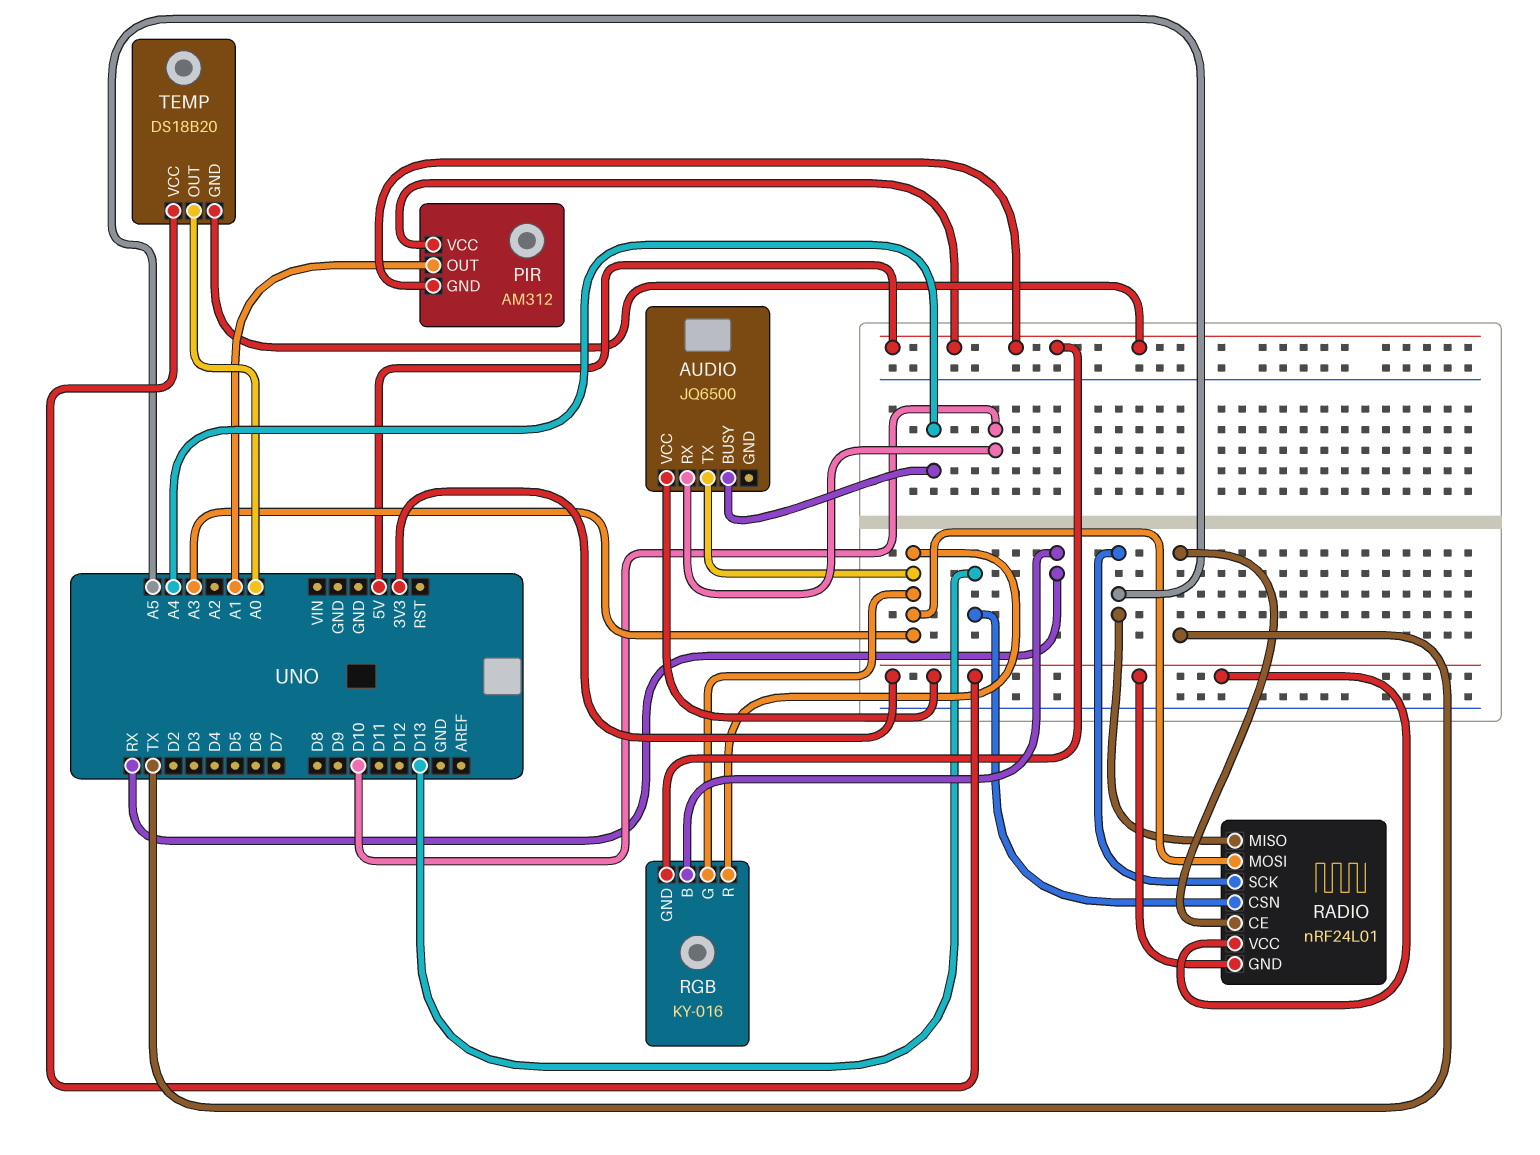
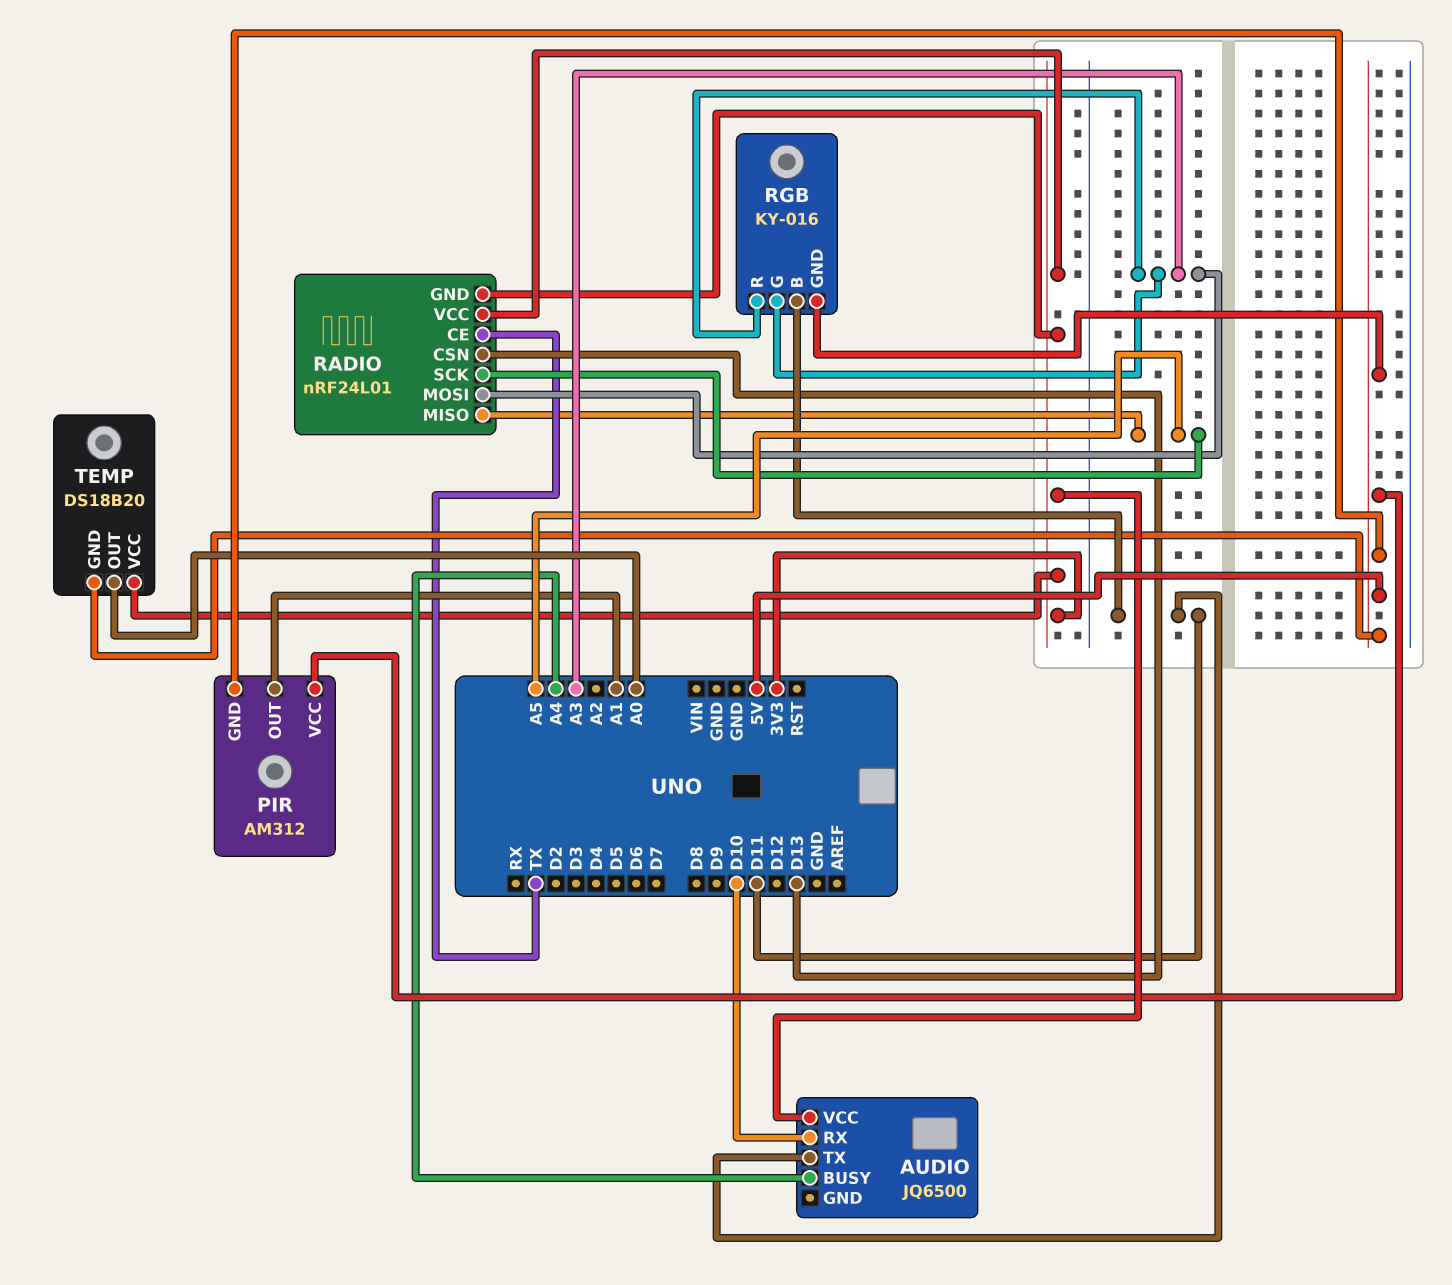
AUDIO pin TX: A3 -> D11
RGB pin B: RX -> D11

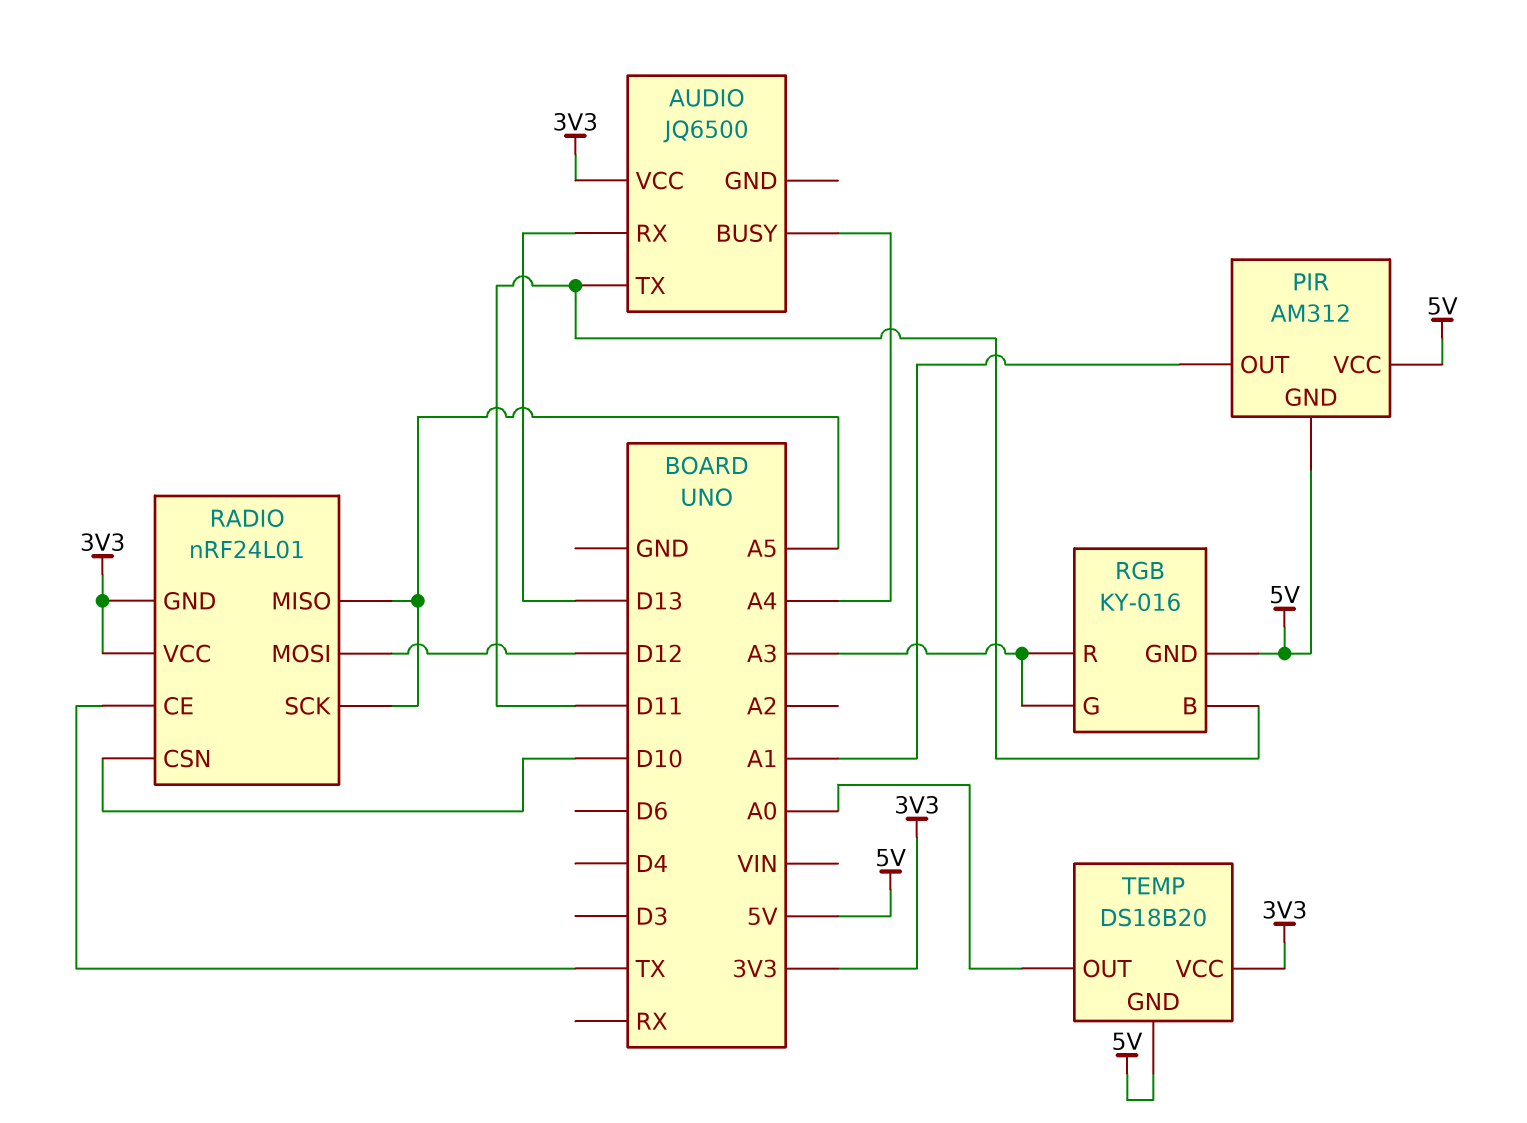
AUDIO pin RX: D10 -> D13
RADIO pin CSN: D13 -> D10
RADIO pin MOSI: A3 -> D12

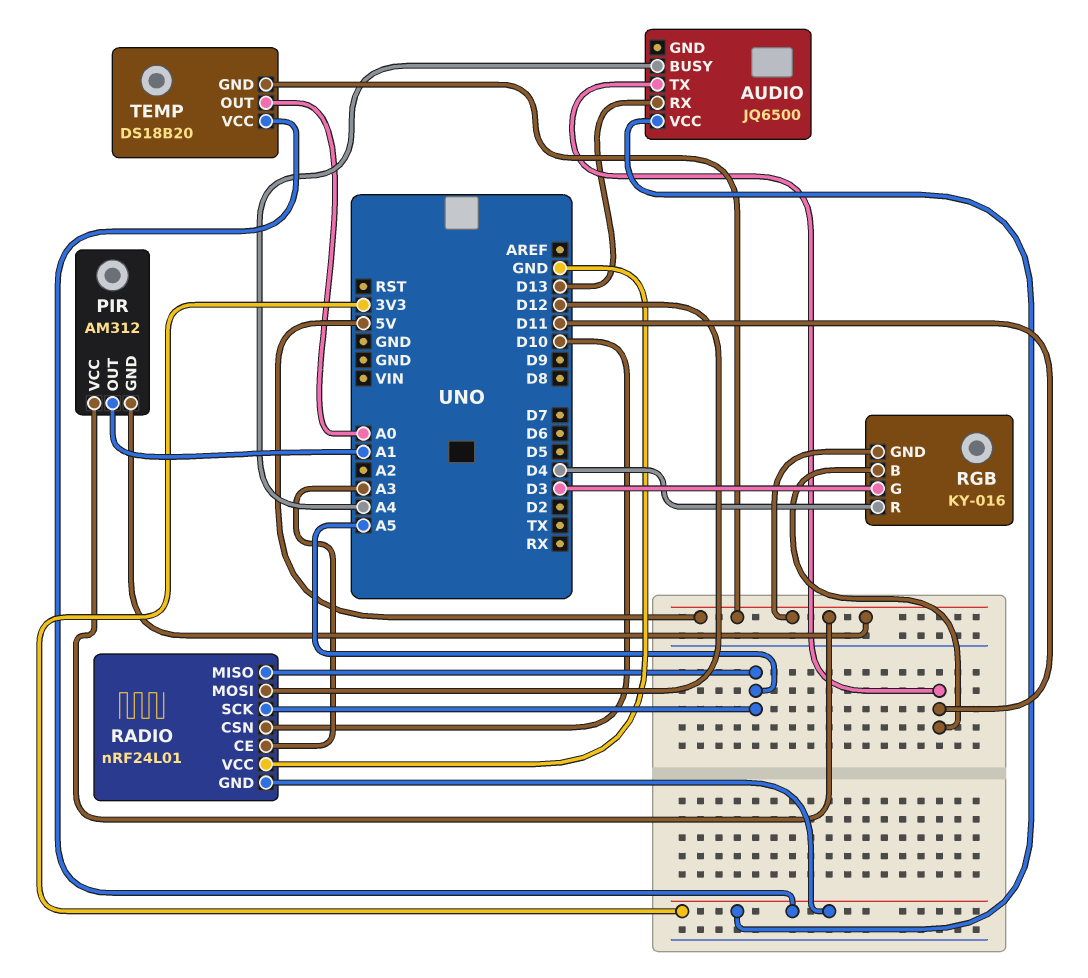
RADIO pin CE: TX -> A3
RADIO pin VCC: 3V3 -> GND
RGB pin G: A3 -> D3
RGB pin R: A3 -> D4

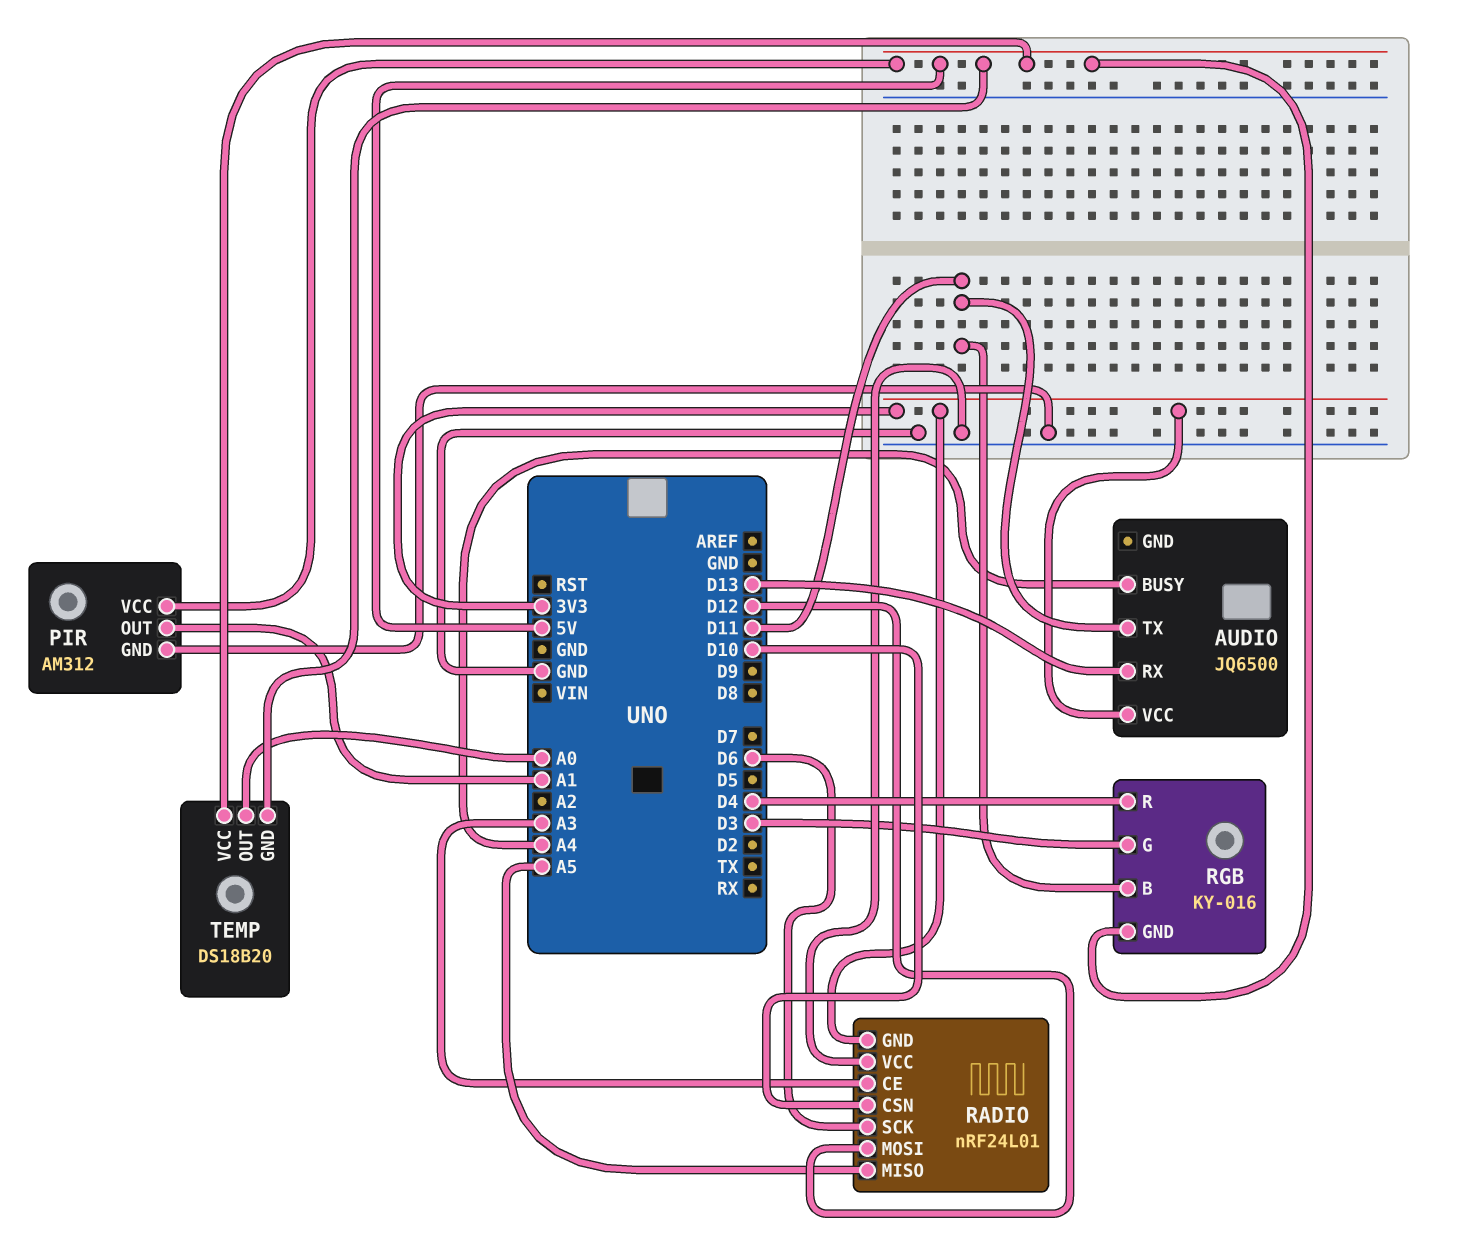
PIR pin GND: 5V -> GND
RADIO pin SCK: A5 -> D6
TEMP pin VCC: 3V3 -> 5V

